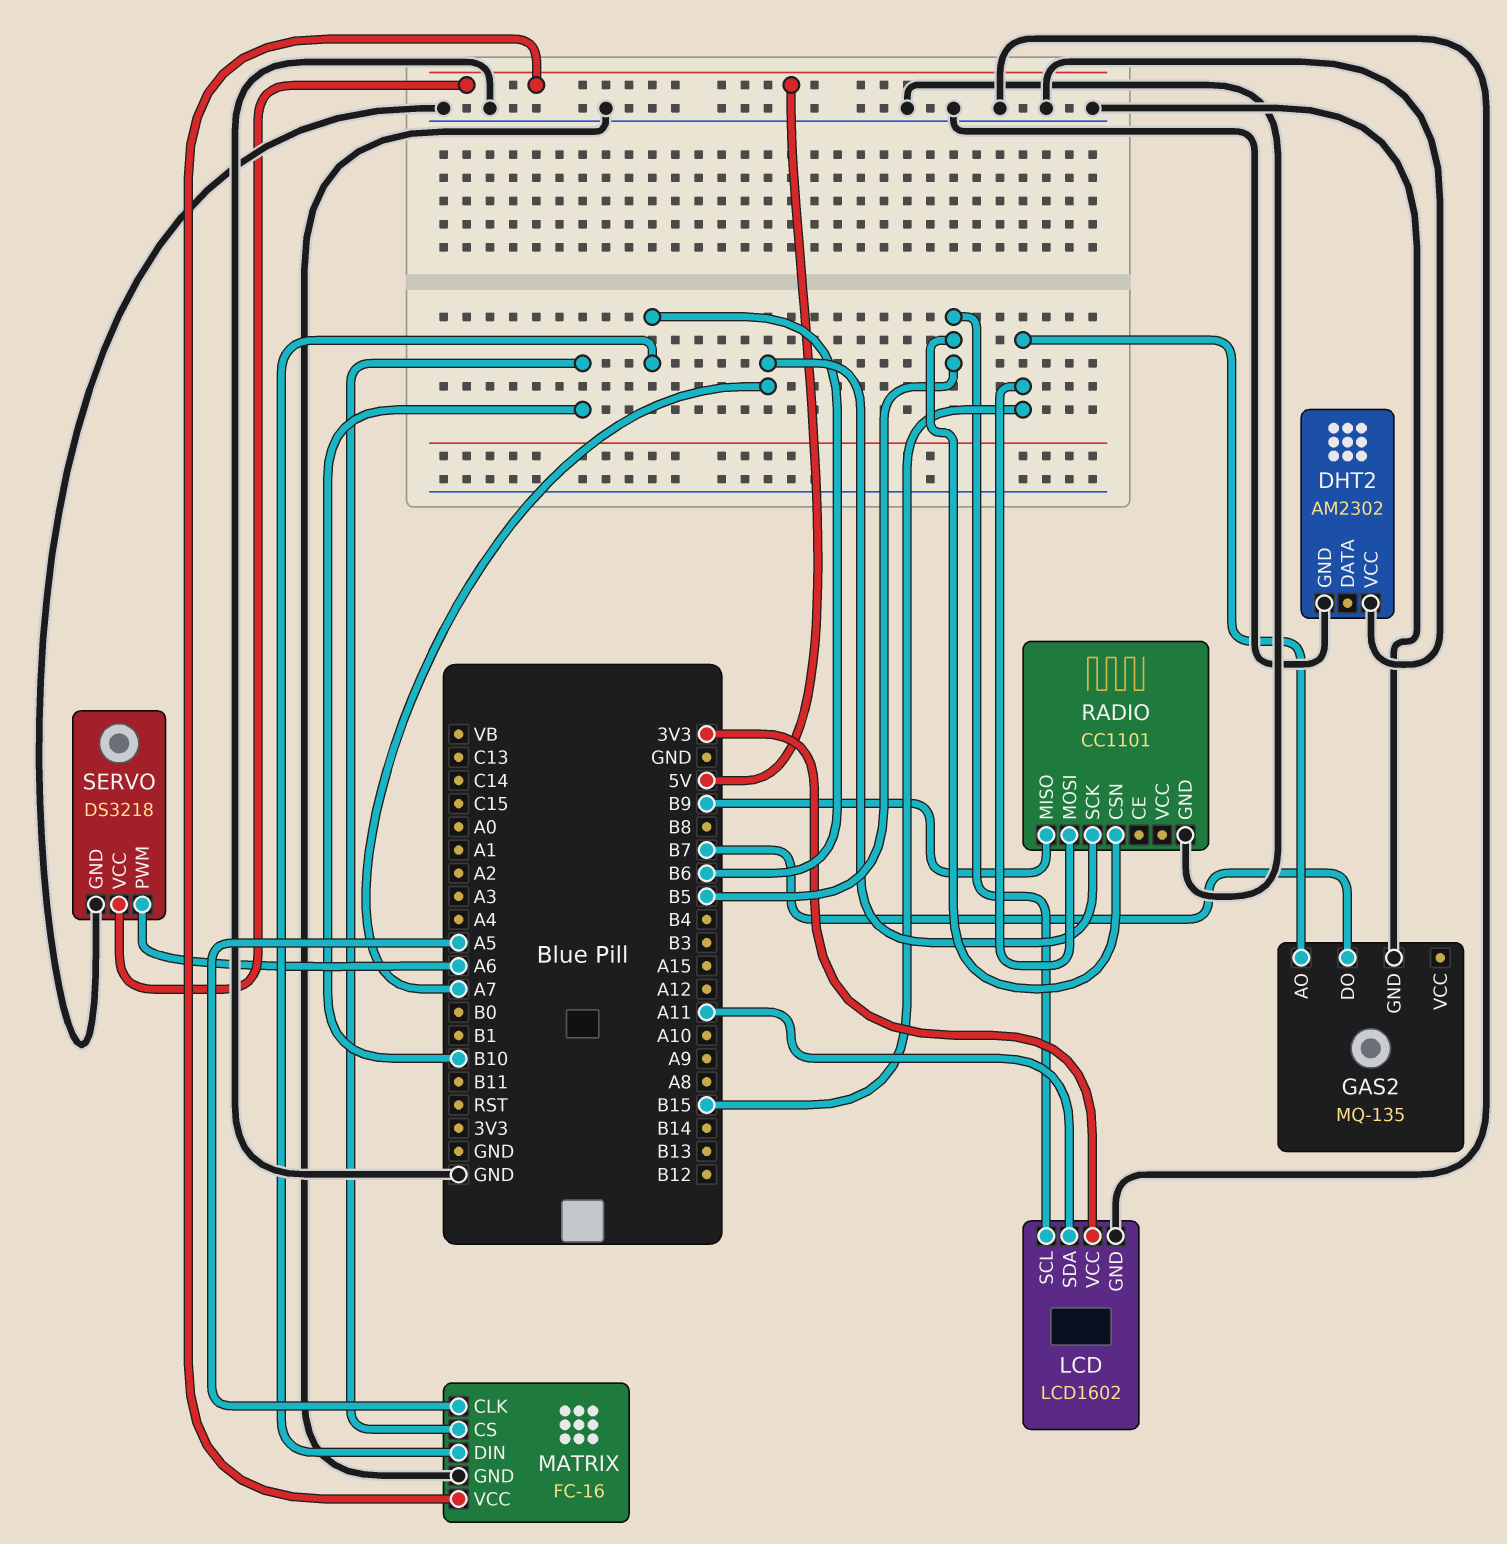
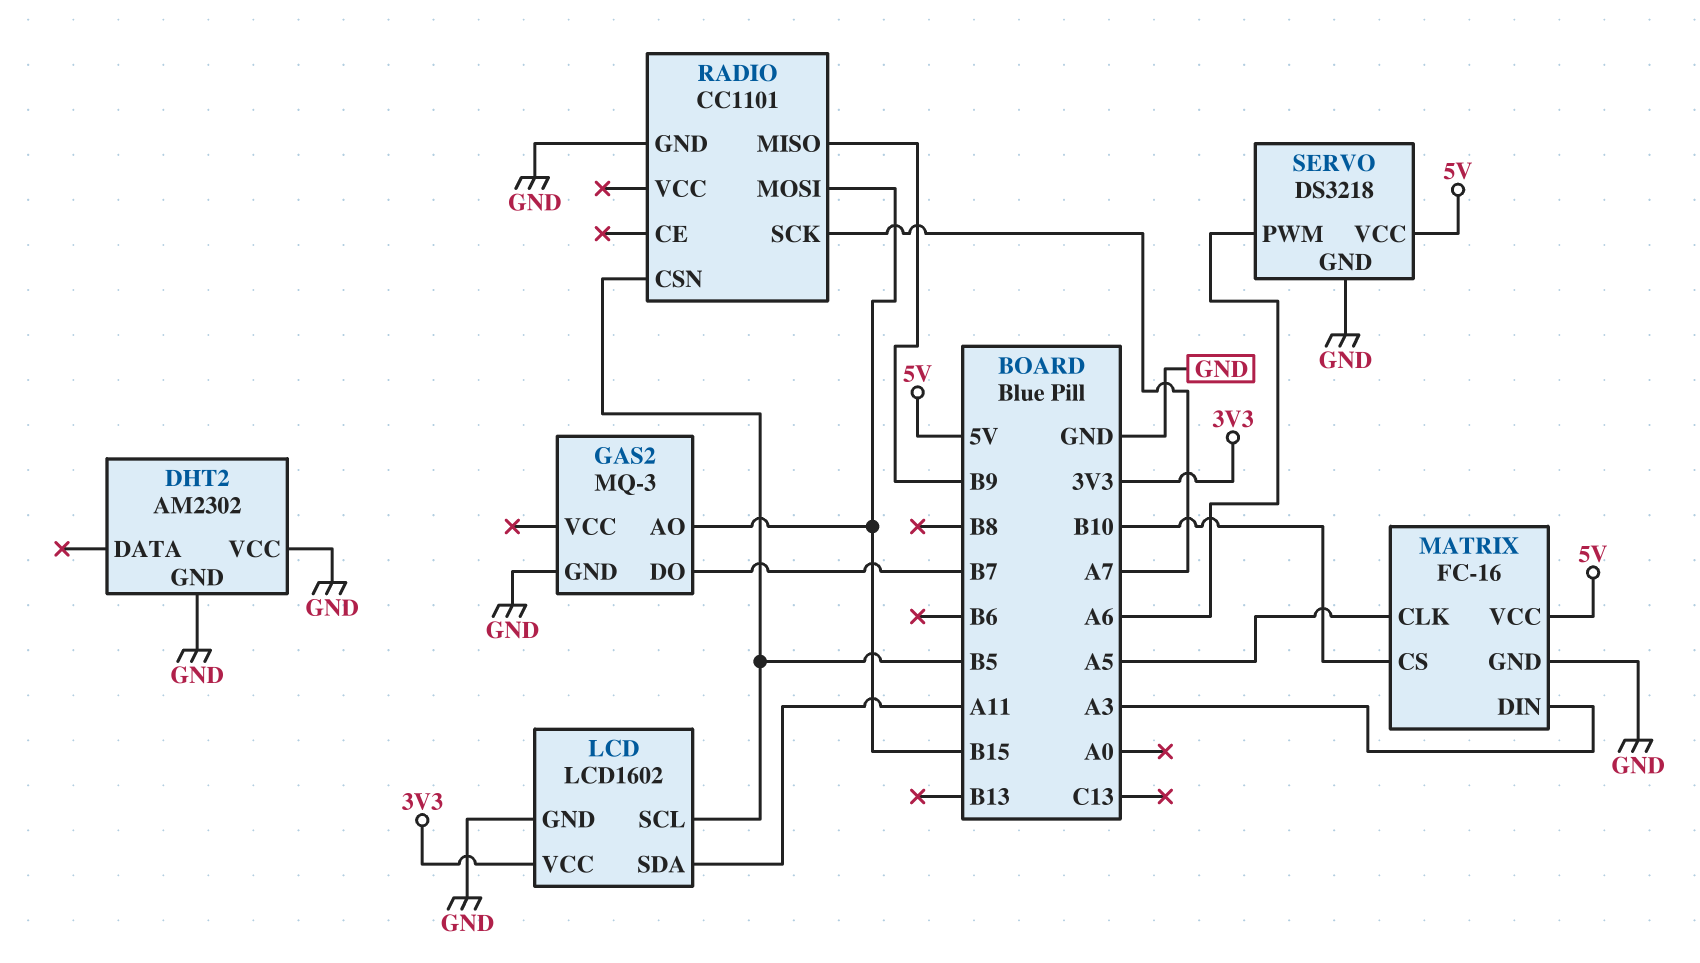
GAS2: MQ-135 -> MQ-3
MATRIX pin DIN: B6 -> A3

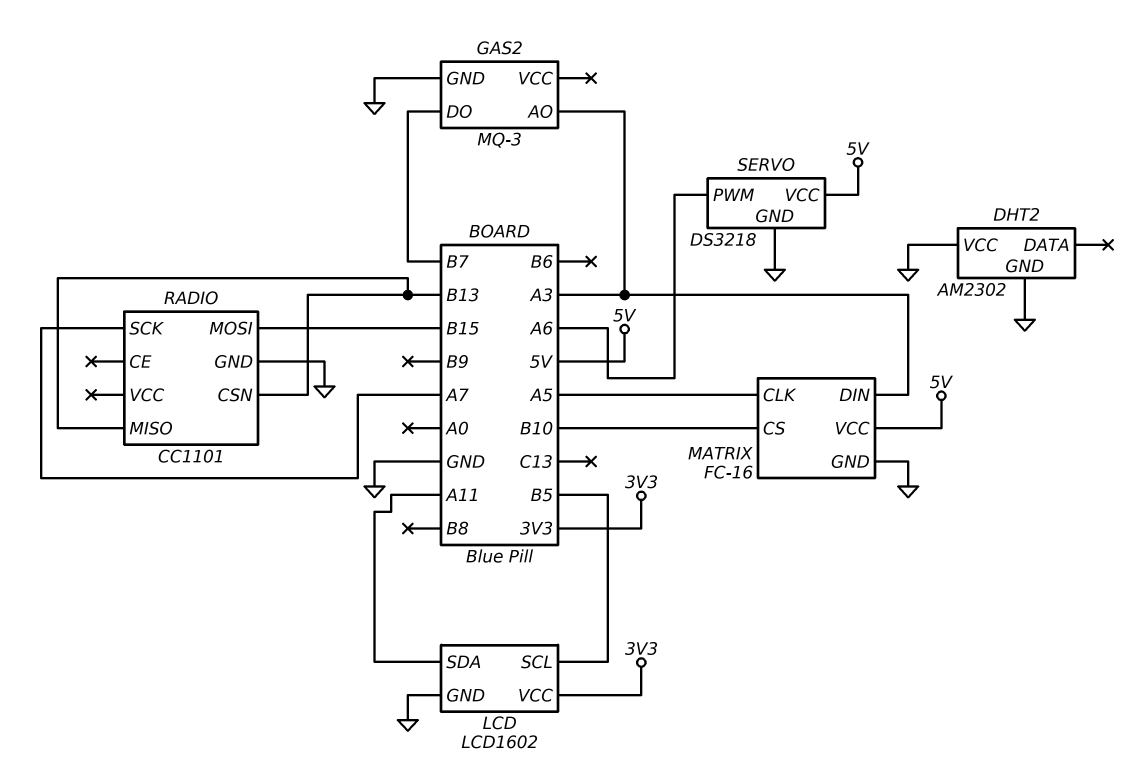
GAS2 pin AO: B15 -> A3
RADIO pin CSN: B5 -> B13
RADIO pin MISO: B9 -> B13

